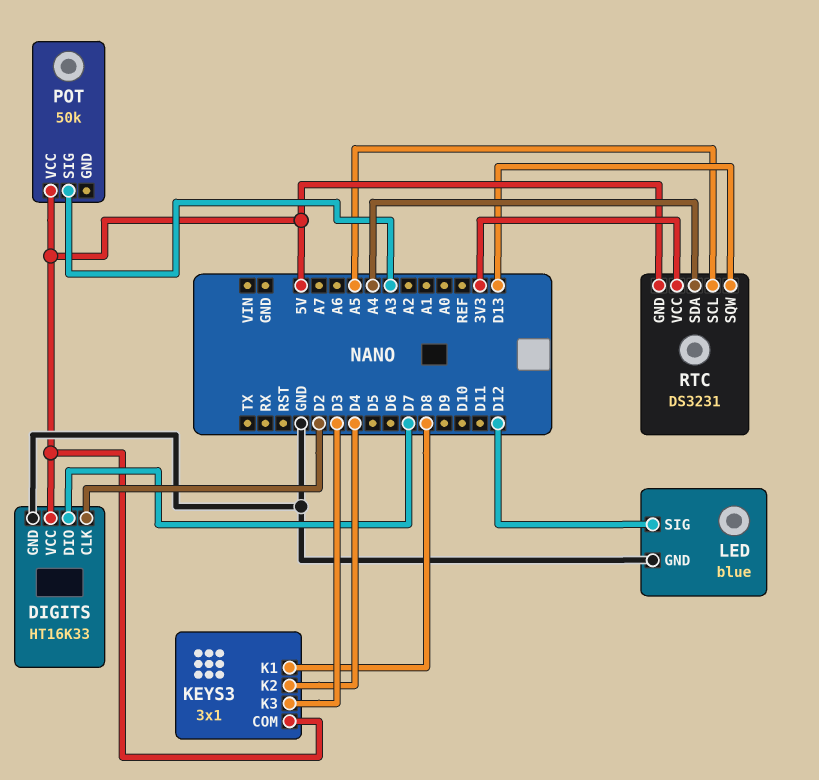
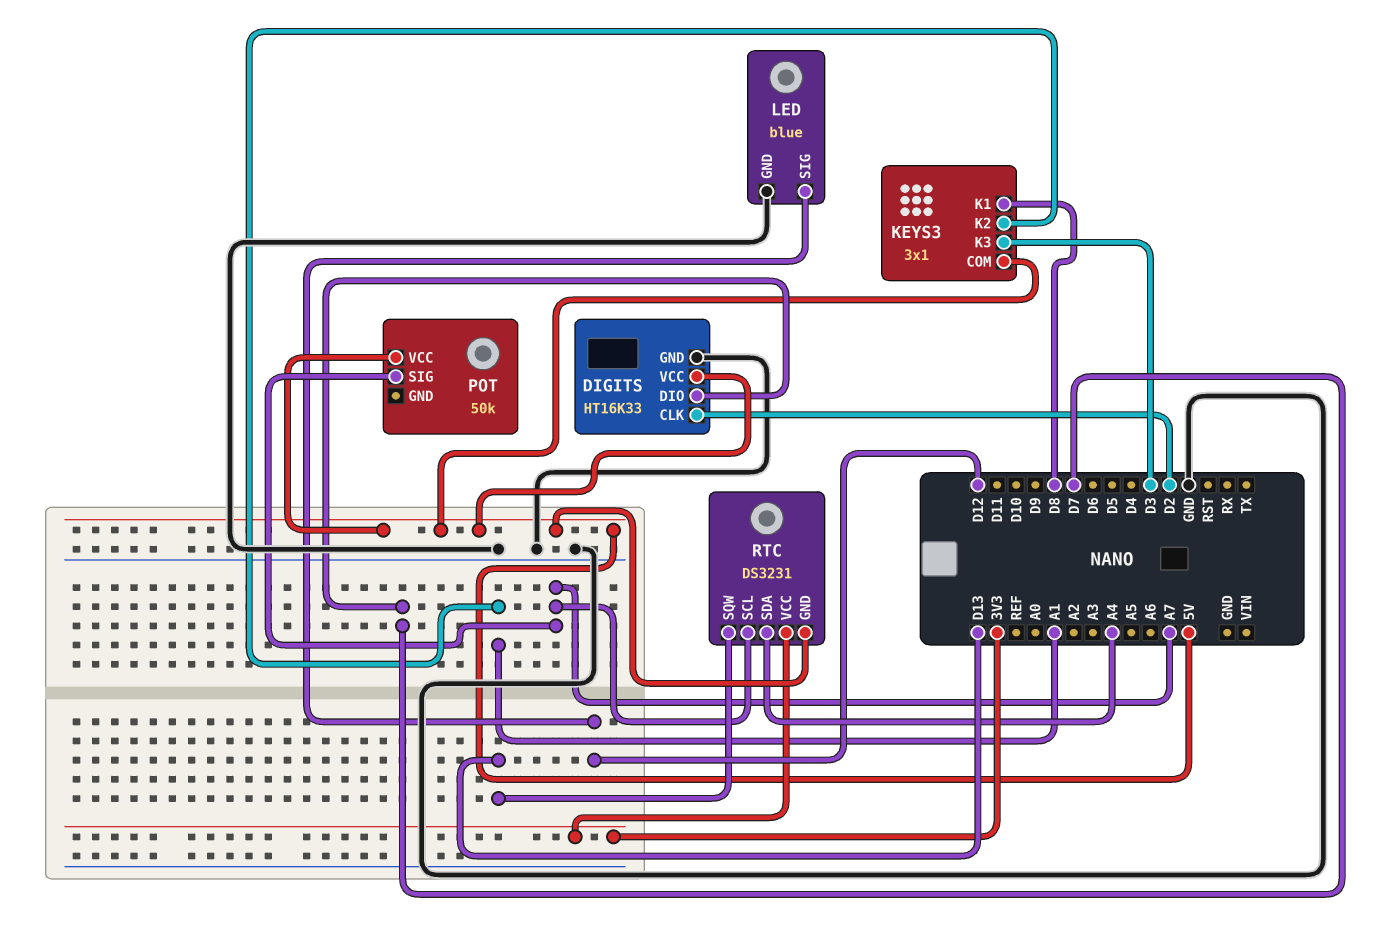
KEYS3 pin K2: D4 -> A1
POT pin SIG: A3 -> A7
RTC pin SCL: A5 -> A7

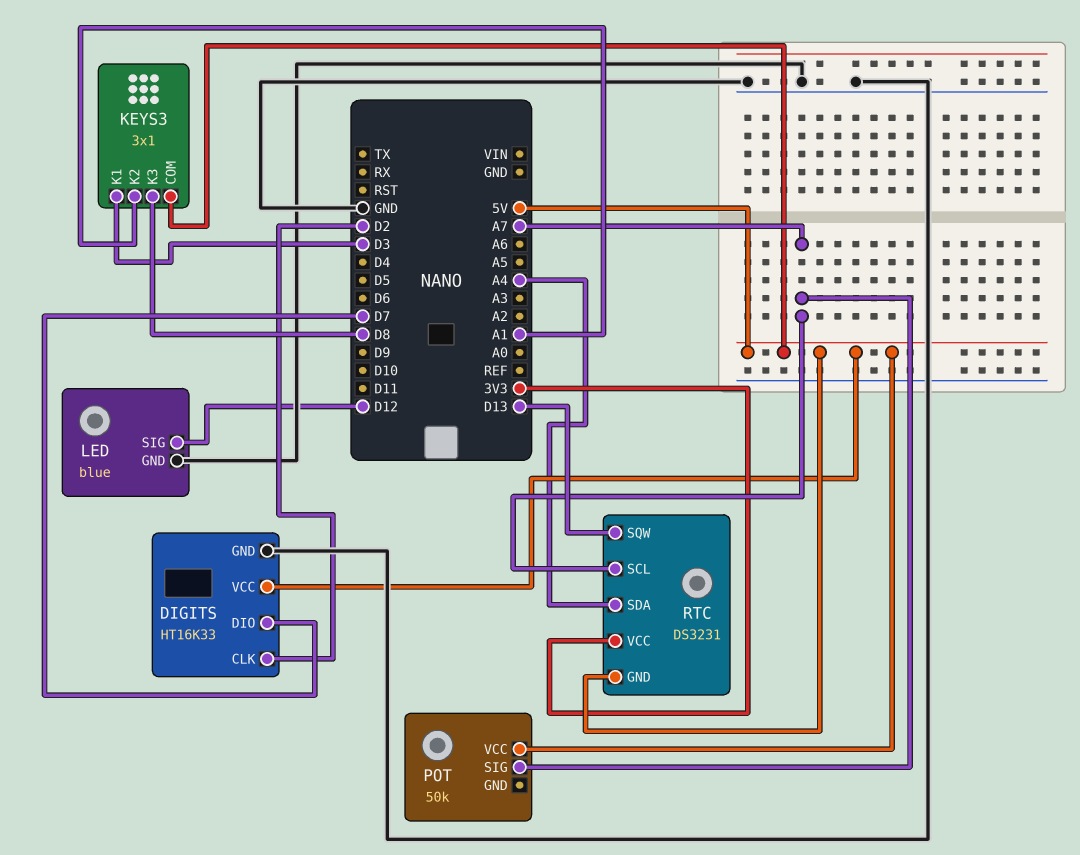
KEYS3 pin K1: D8 -> D3
KEYS3 pin K3: D3 -> D8

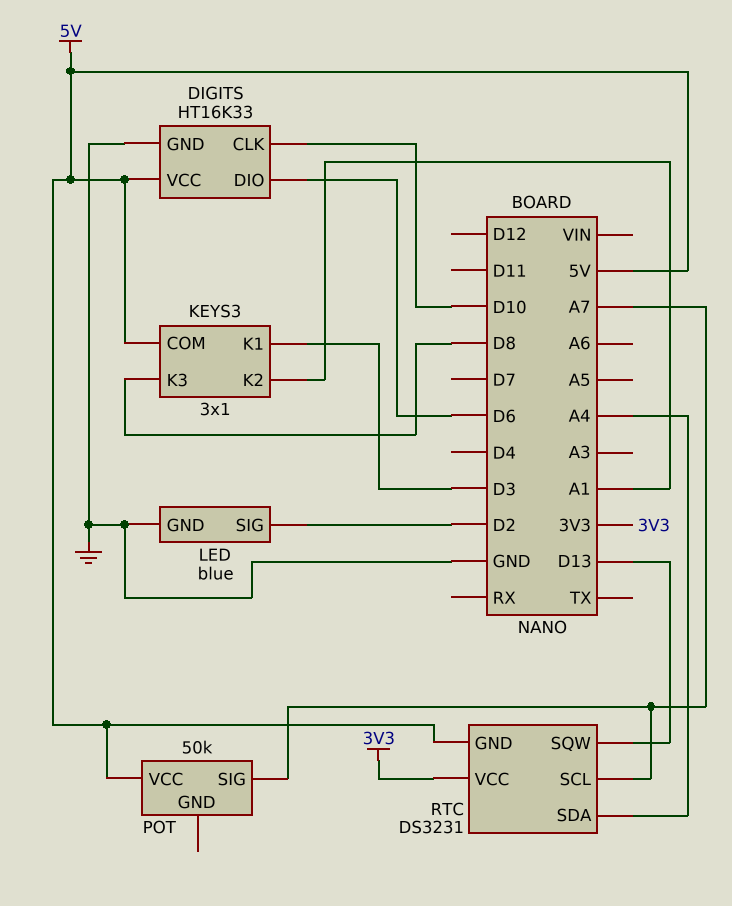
DIGITS pin CLK: D2 -> D10
DIGITS pin DIO: D7 -> D6
LED pin SIG: D12 -> D2

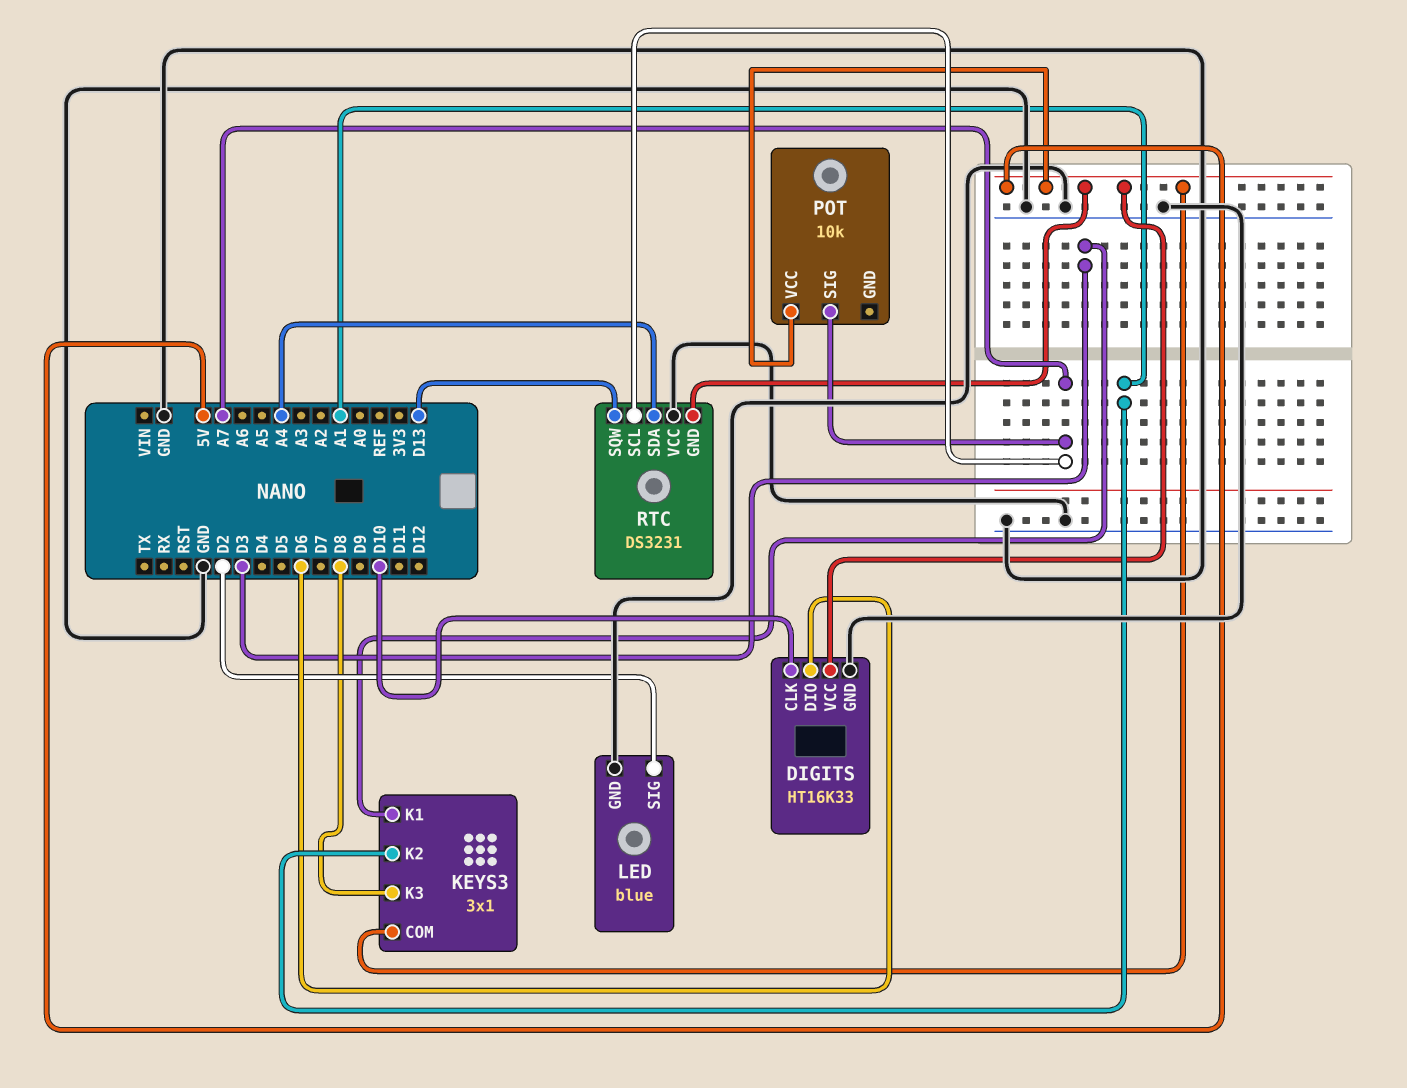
POT: 50k -> 10k
RTC pin VCC: 3V3 -> GND

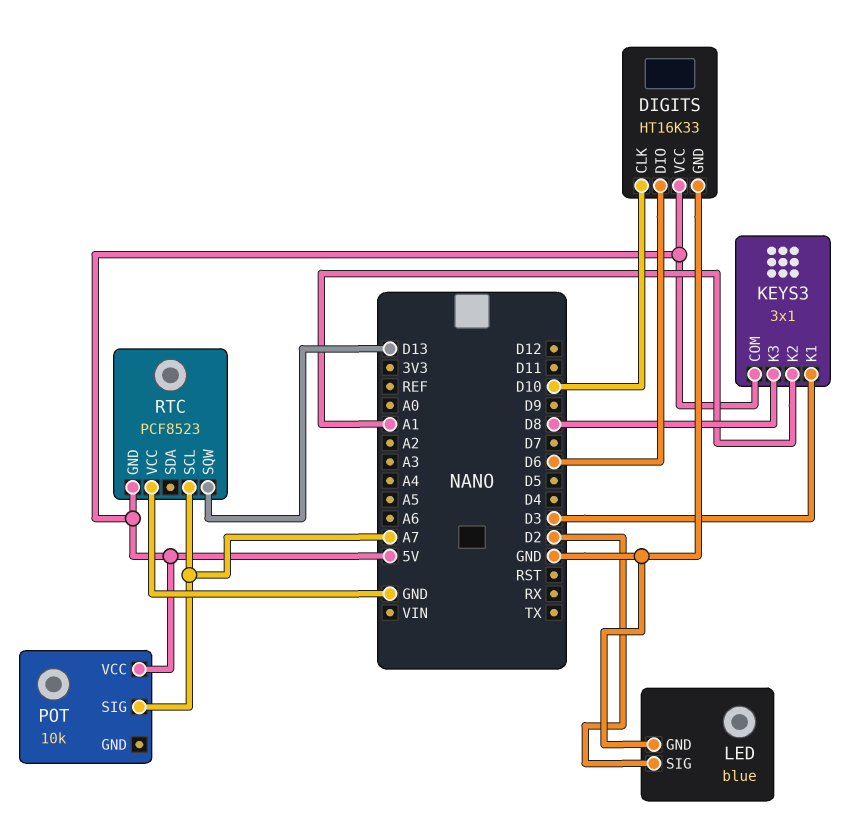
RTC: DS3231 -> PCF8523
RTC pin SDA: A4 -> none

